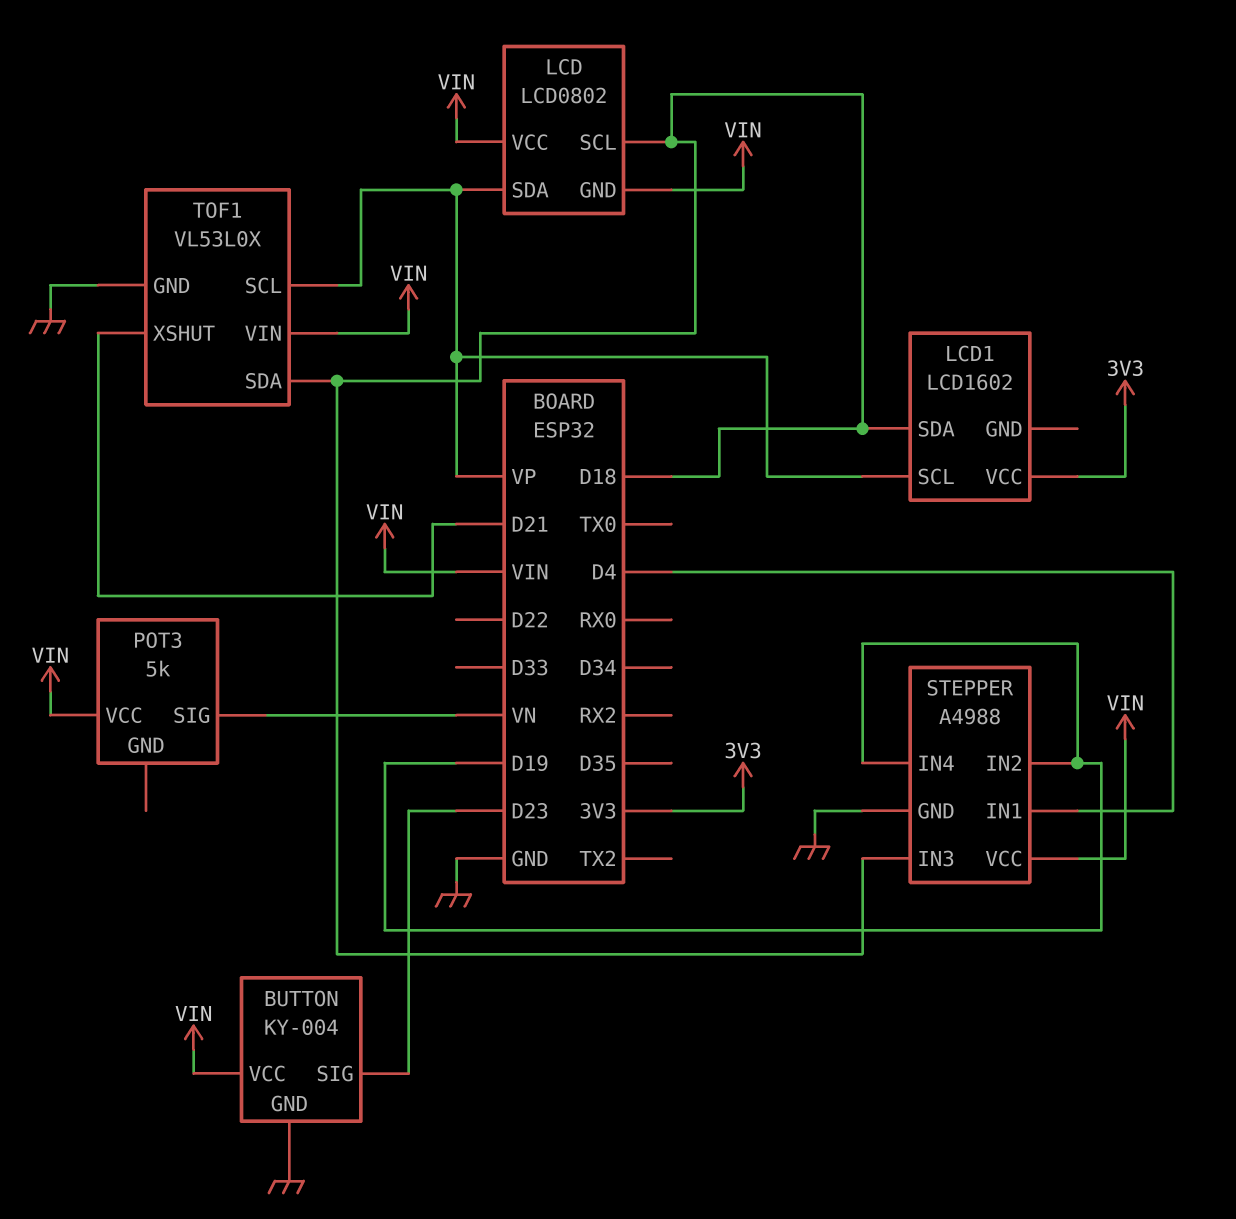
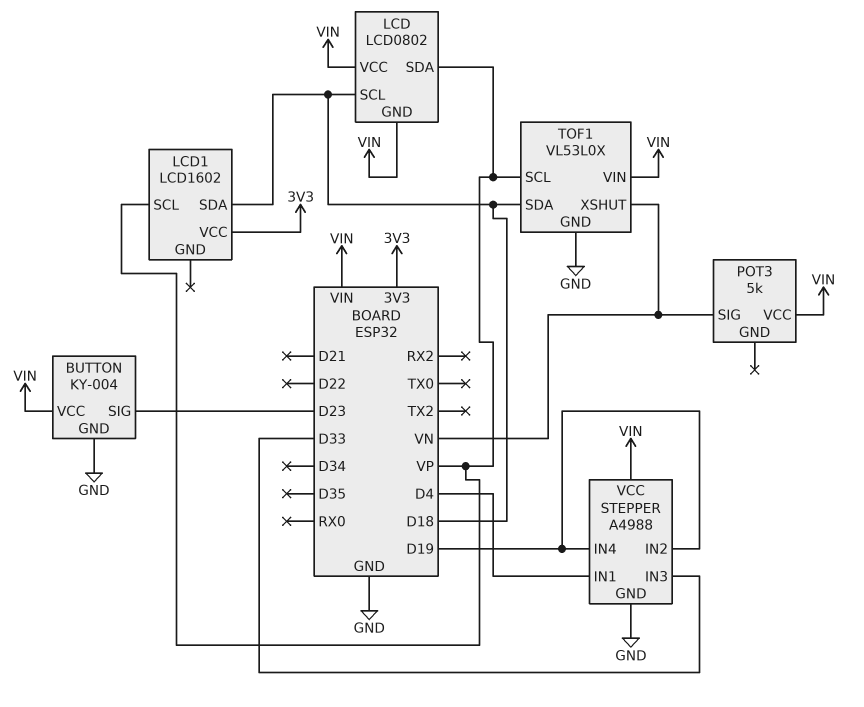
STEPPER pin IN3: D18 -> D33
TOF1 pin XSHUT: D21 -> VN

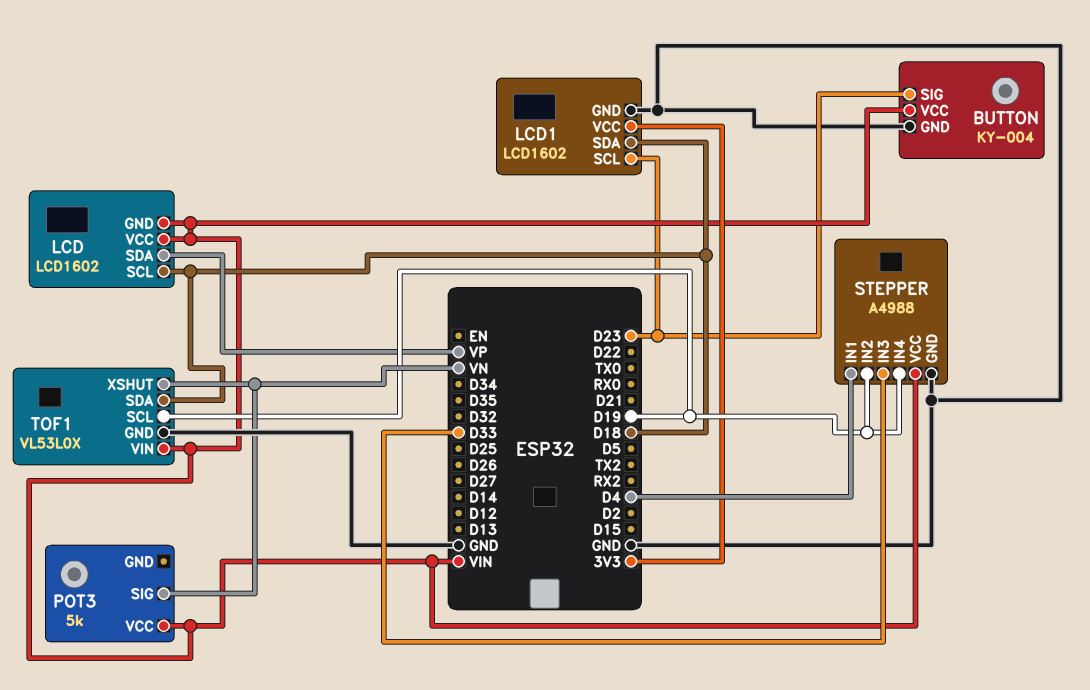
LCD: LCD0802 -> LCD1602
LCD1 pin GND: none -> GND
LCD1 pin SCL: VP -> D23
TOF1 pin SCL: VP -> D19

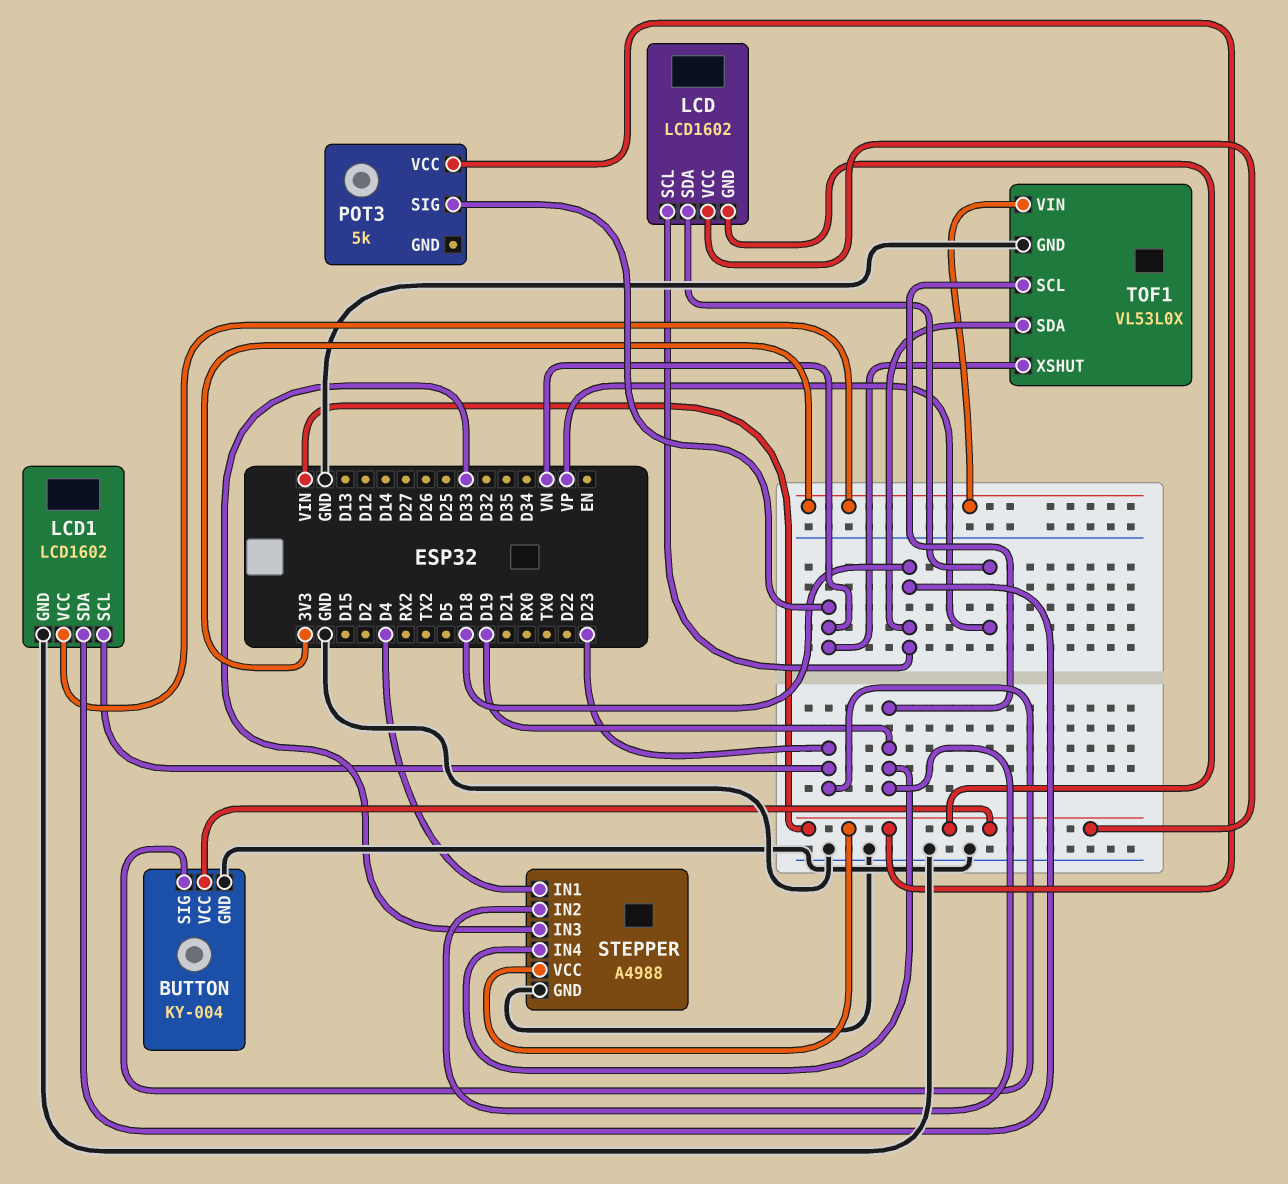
TOF1 pin VIN: VIN -> 3V3

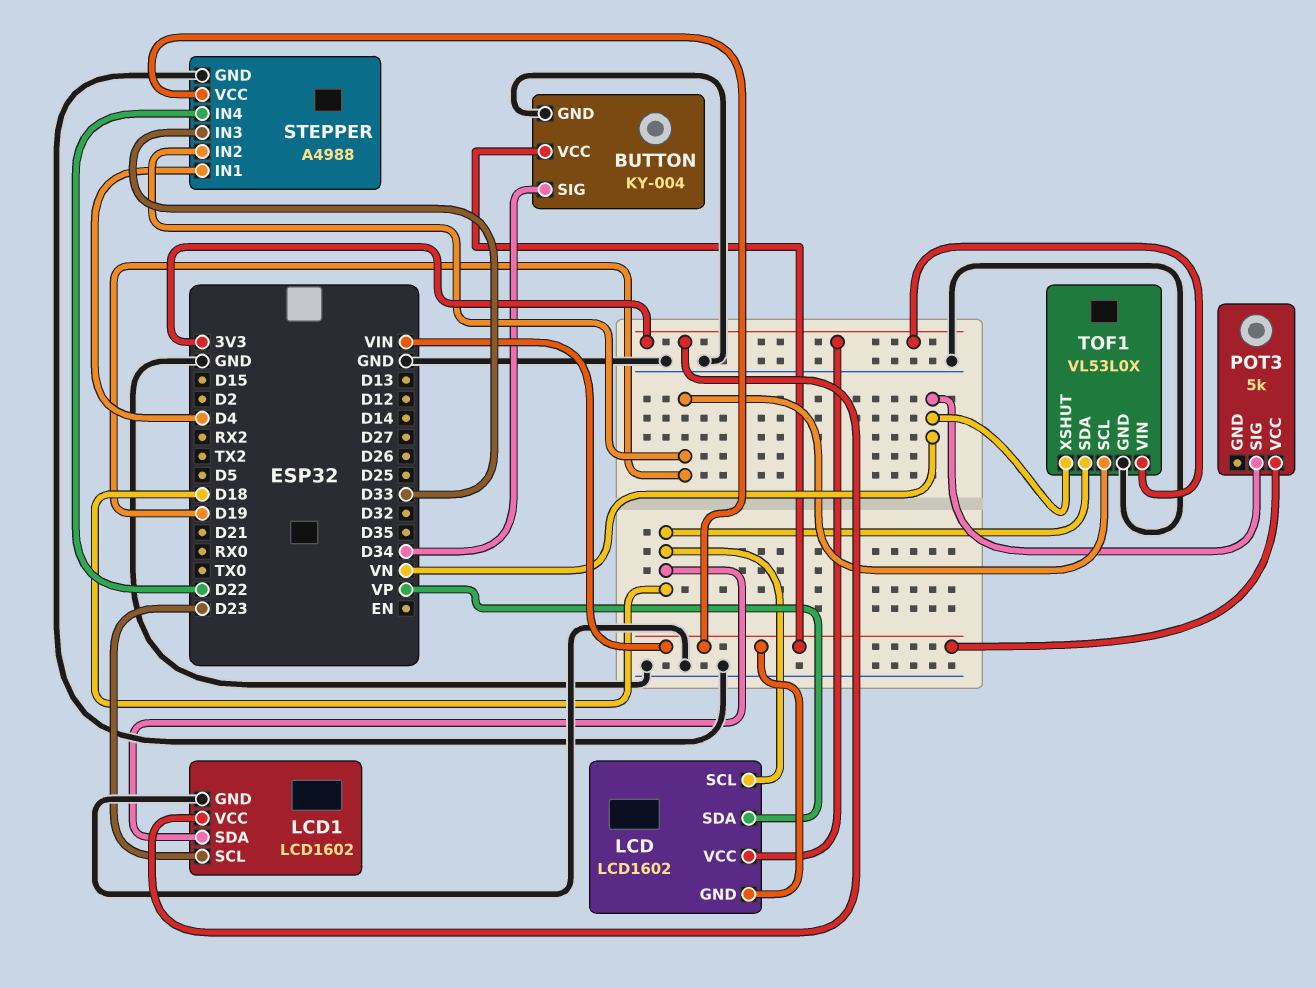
BUTTON pin SIG: D23 -> D34
LCD pin VCC: VIN -> 3V3
STEPPER pin IN4: D19 -> D22

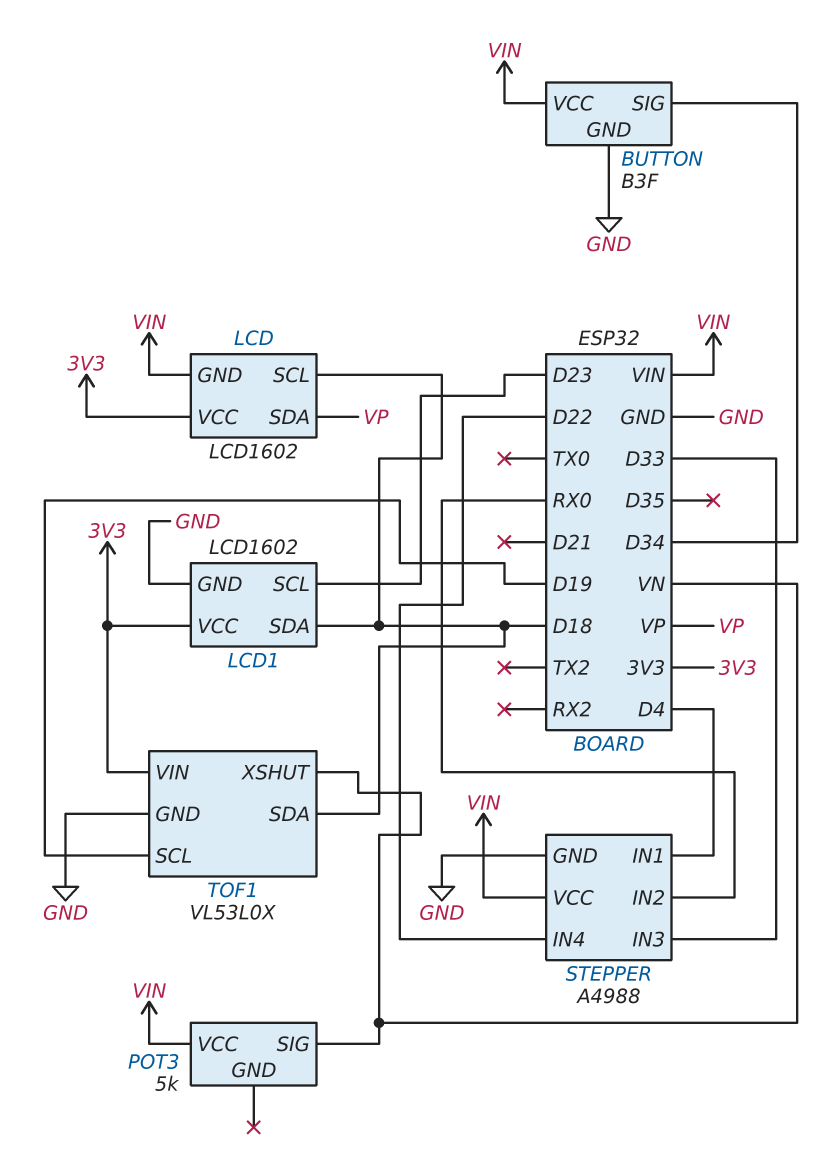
BUTTON: KY-004 -> B3F
STEPPER pin IN2: D19 -> RX0

